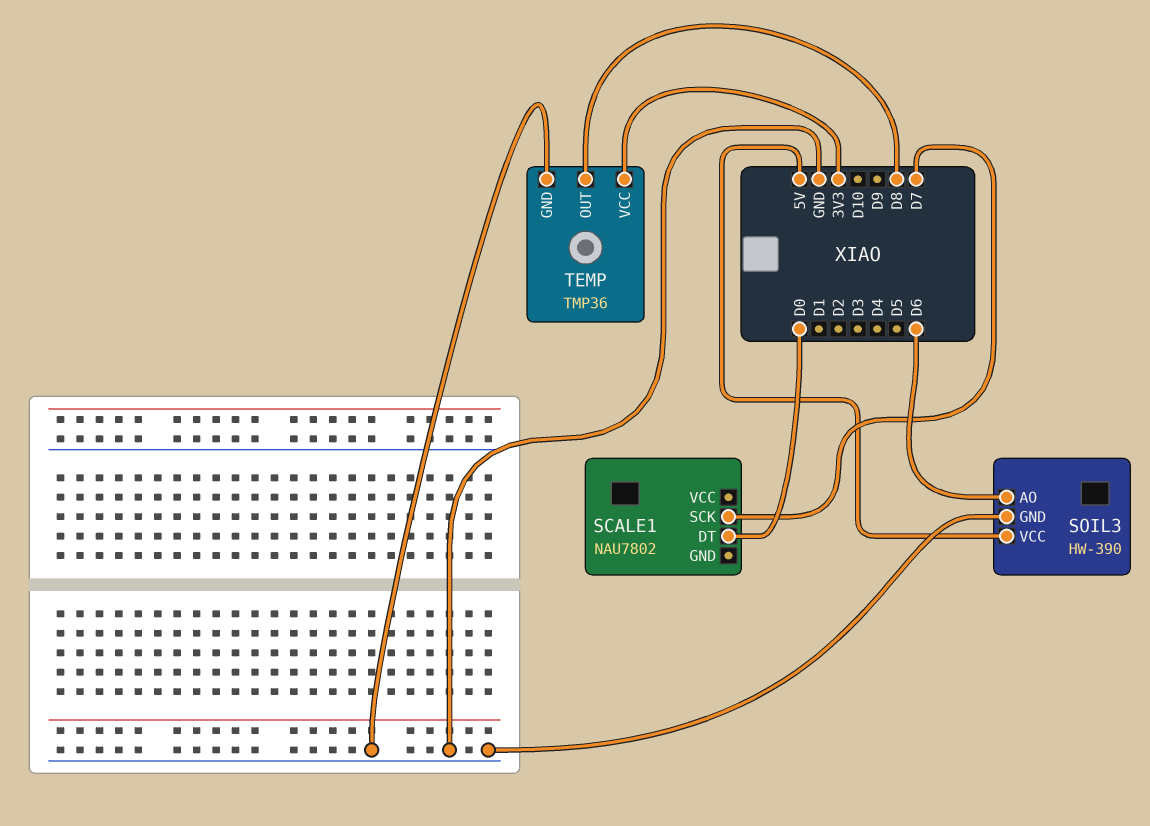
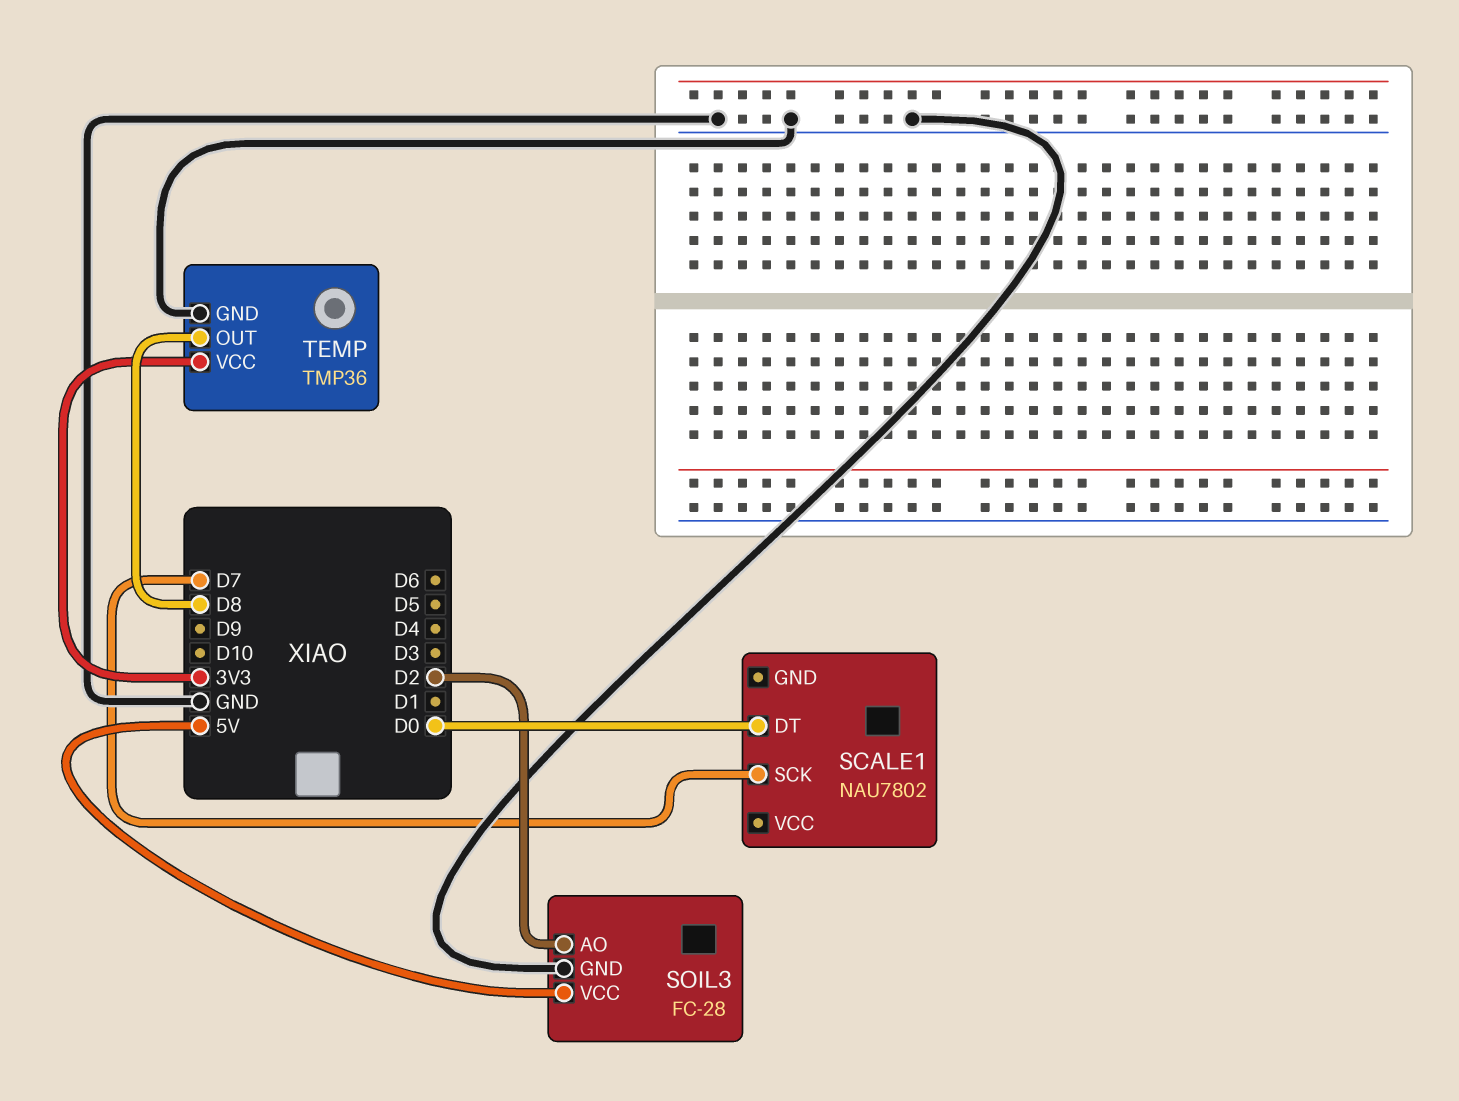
SOIL3: HW-390 -> FC-28
SOIL3 pin AO: D6 -> D2

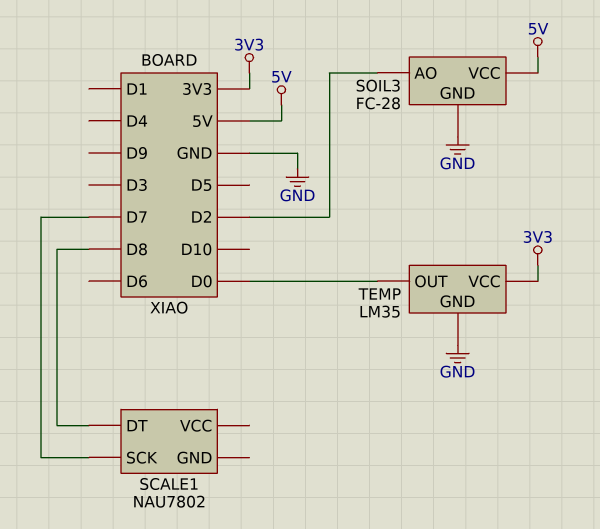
SCALE1 pin DT: D0 -> D8
TEMP: TMP36 -> LM35
TEMP pin OUT: D8 -> D0

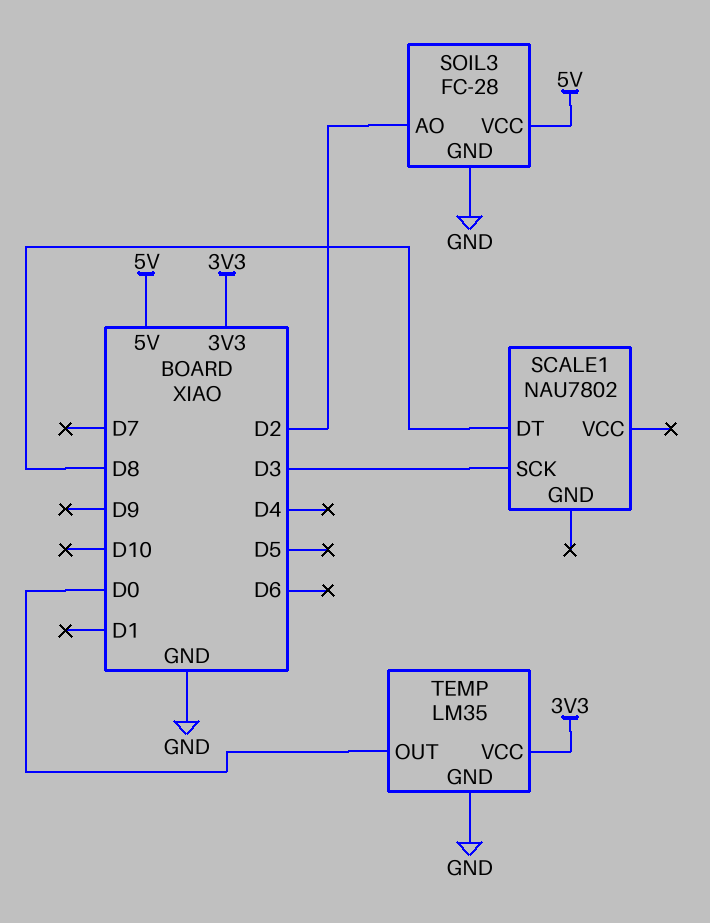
SCALE1 pin SCK: D7 -> D3

